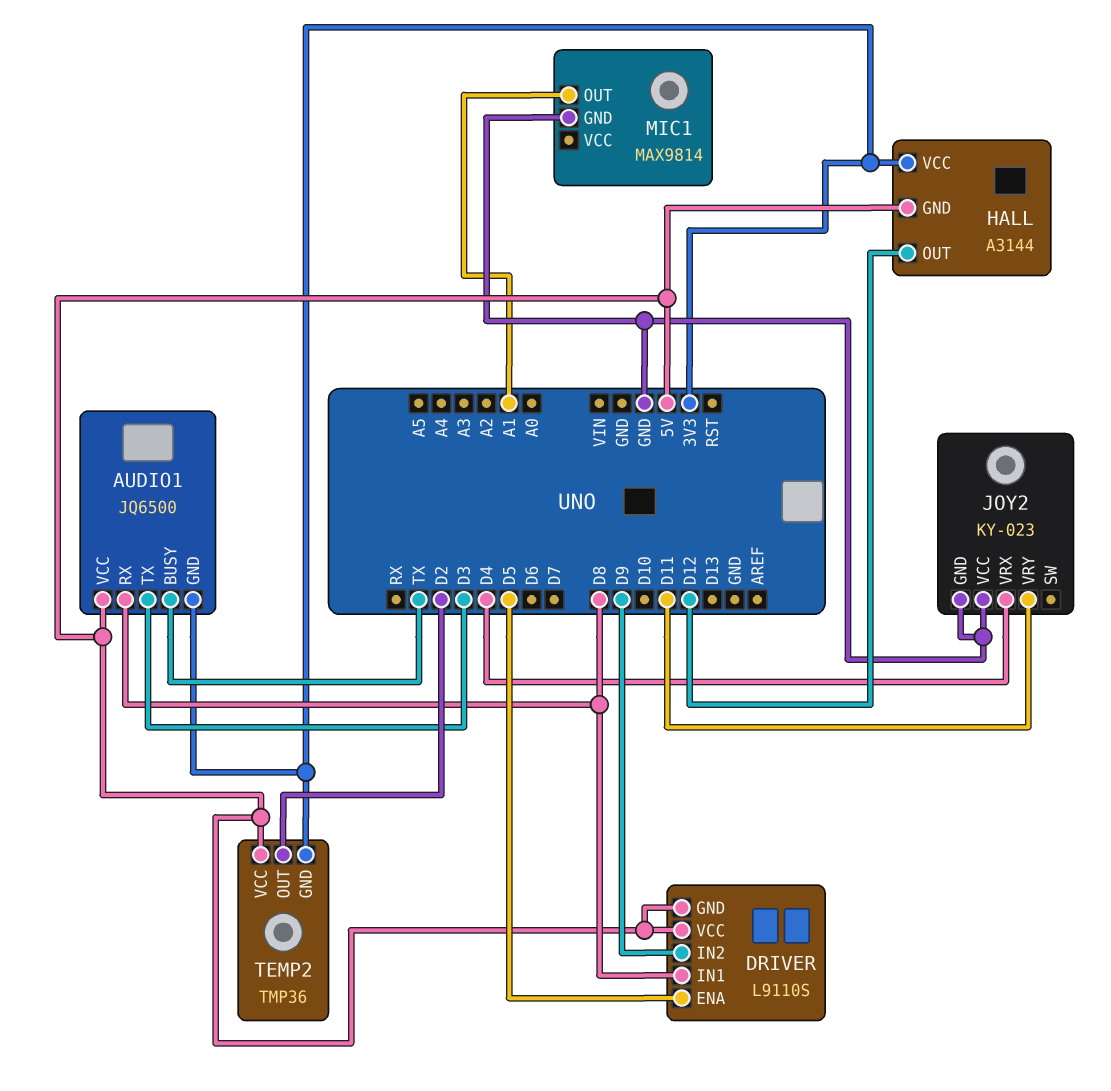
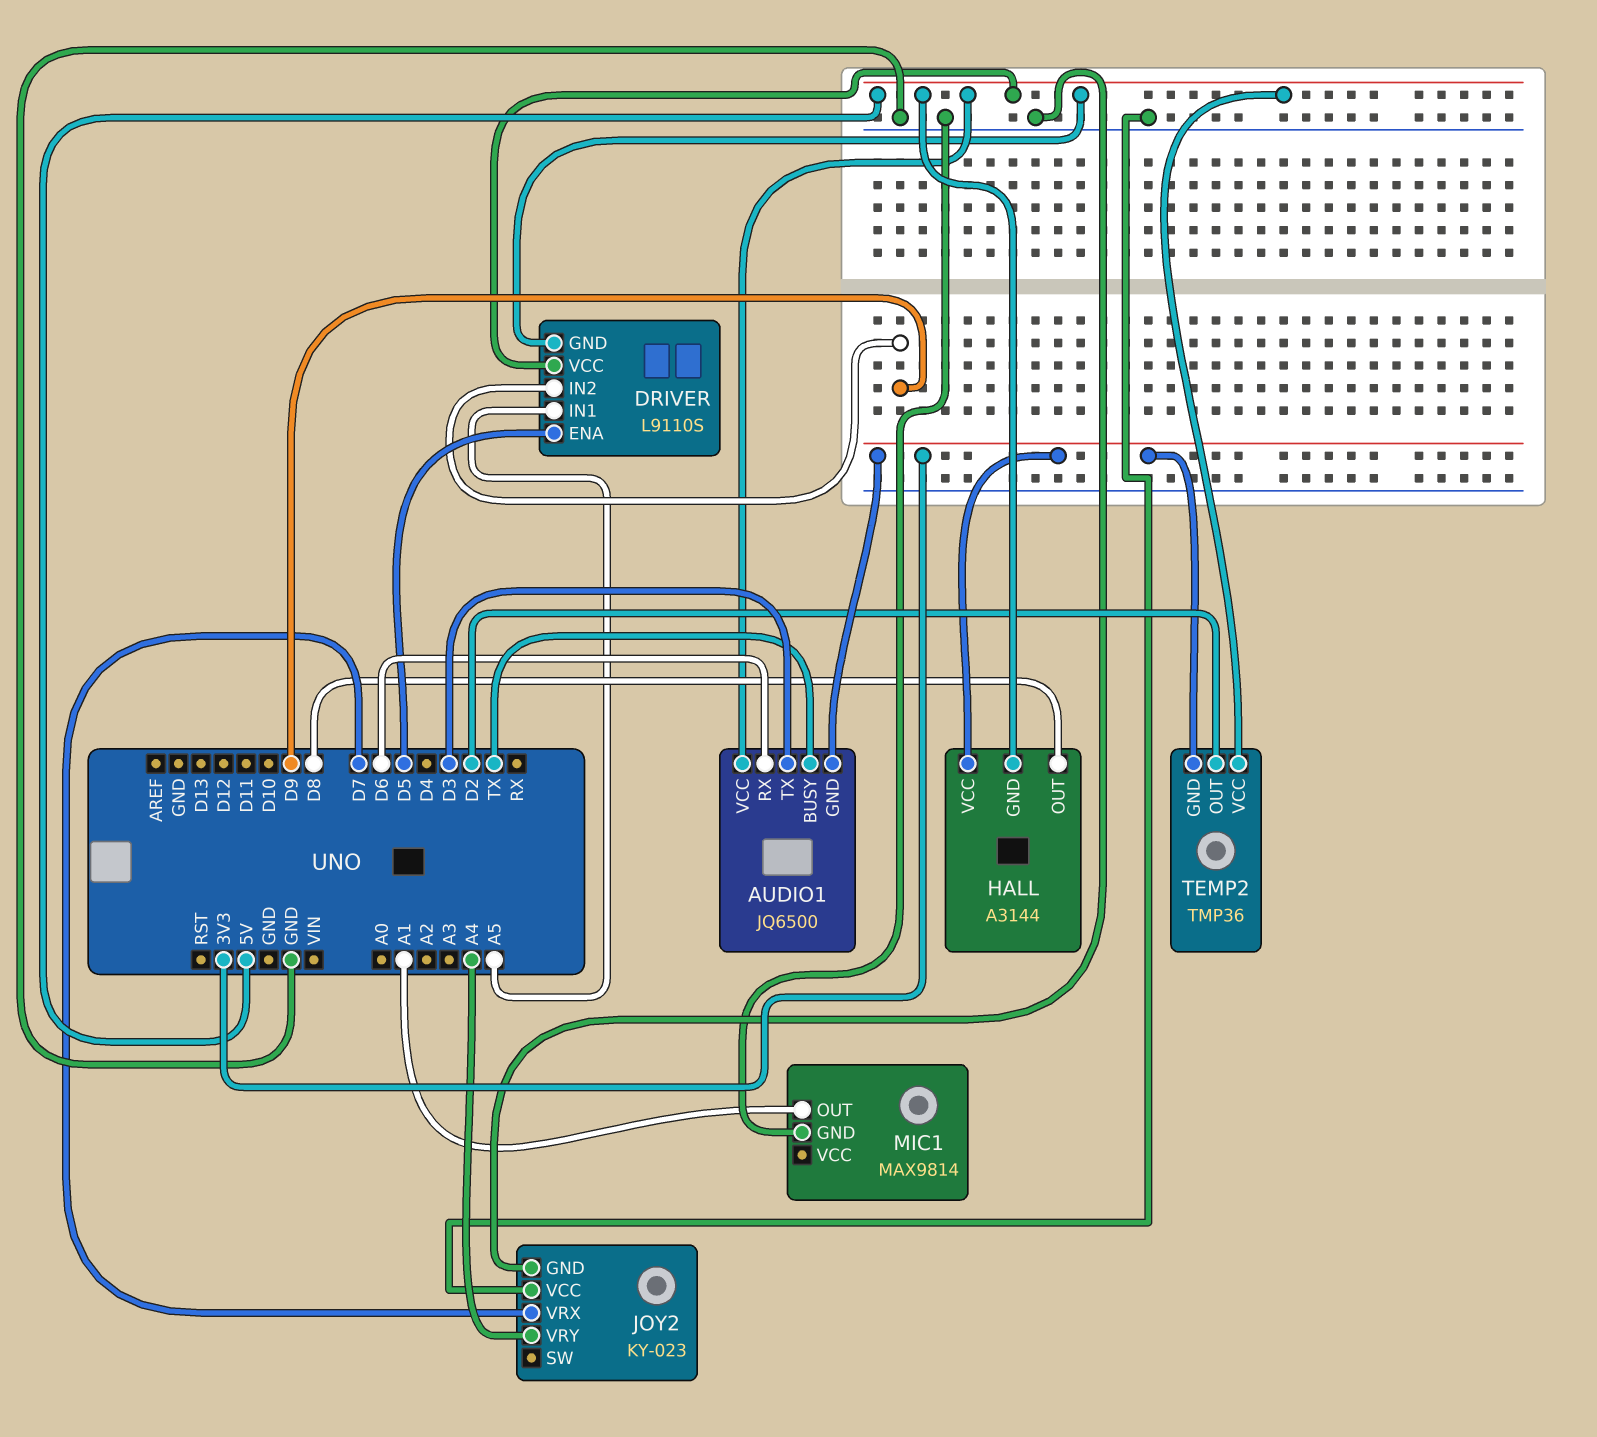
AUDIO1 pin RX: D8 -> D6
DRIVER pin IN1: D8 -> A5
HALL pin OUT: D12 -> D8
JOY2 pin VRX: D4 -> D7
JOY2 pin VRY: D11 -> A4

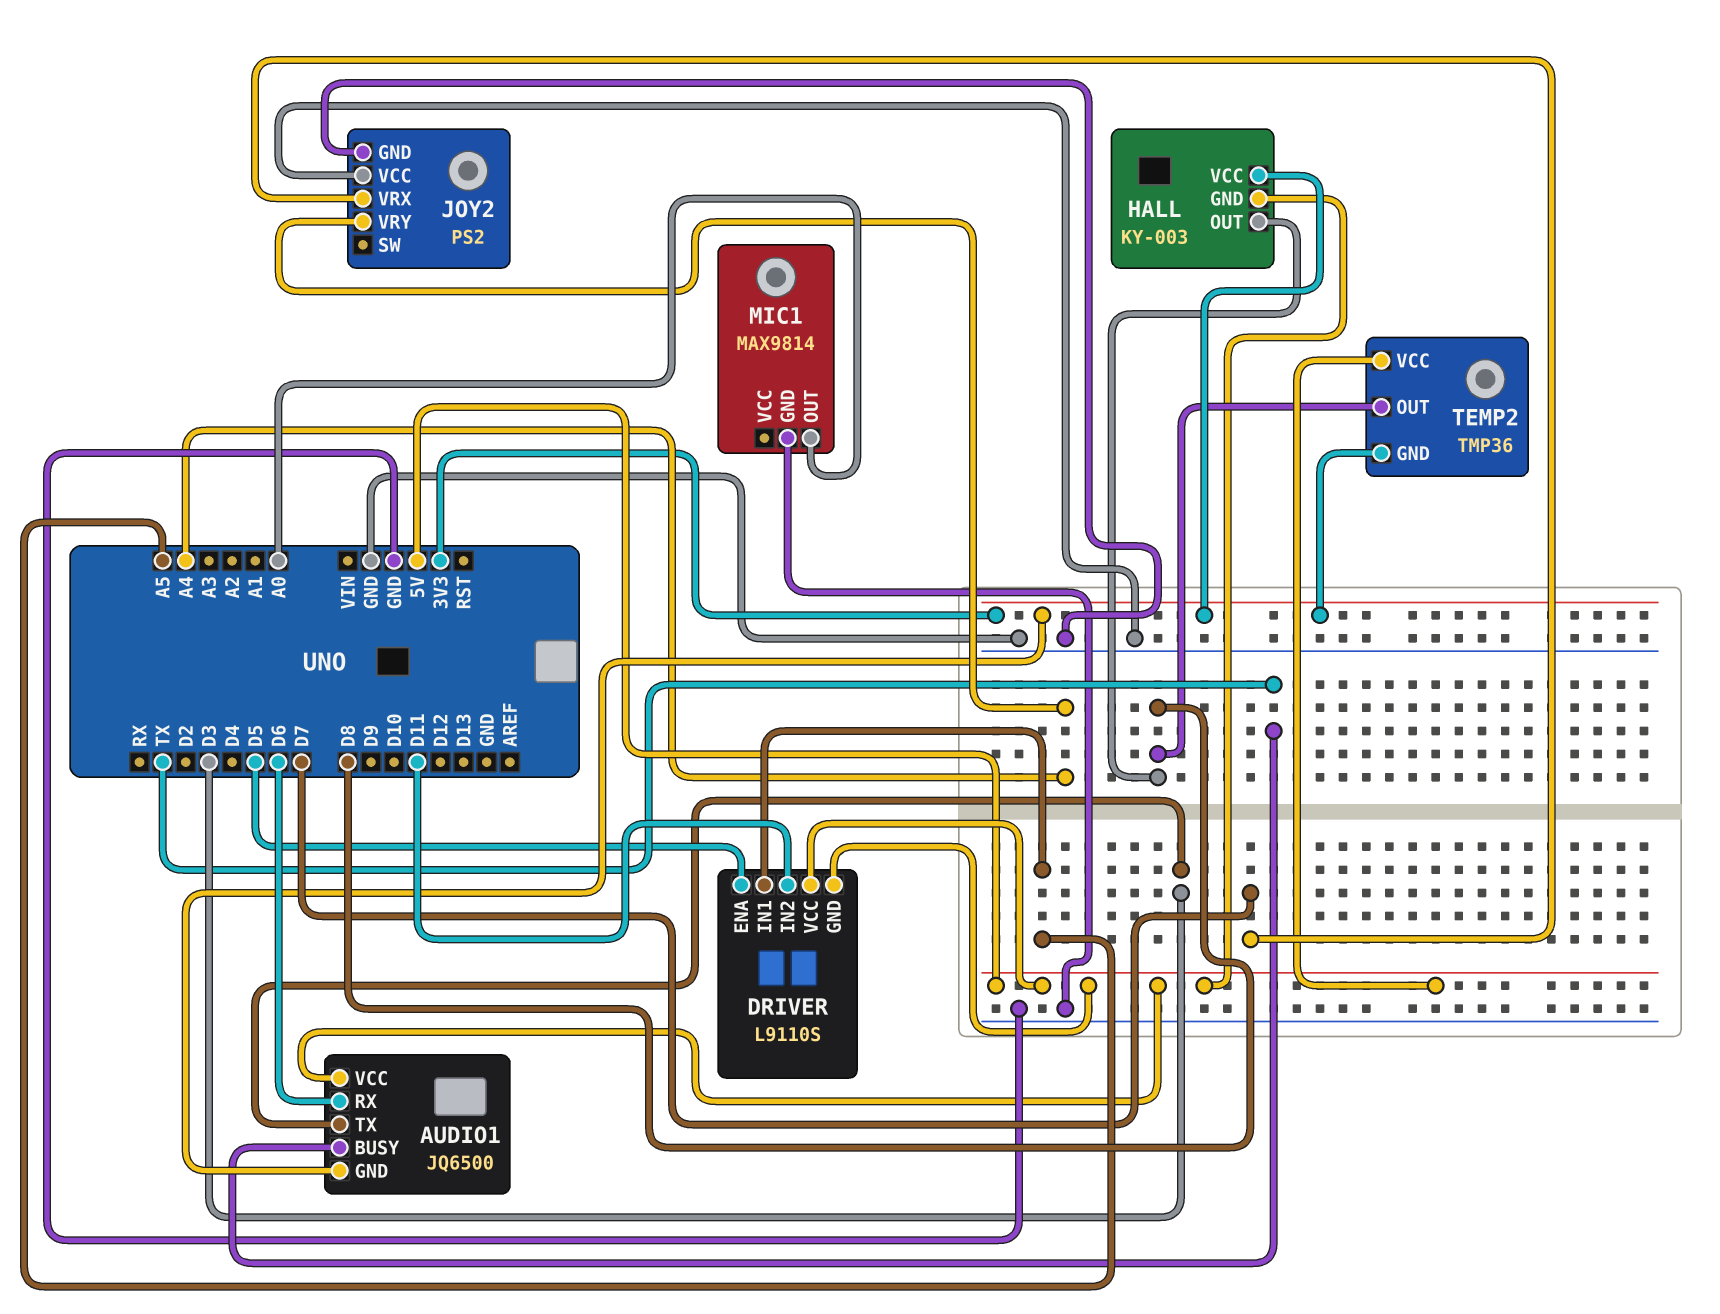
DRIVER pin IN2: D9 -> D11
HALL: A3144 -> KY-003
JOY2: KY-023 -> PS2
MIC1 pin OUT: A1 -> A0
TEMP2 pin OUT: D2 -> D8

